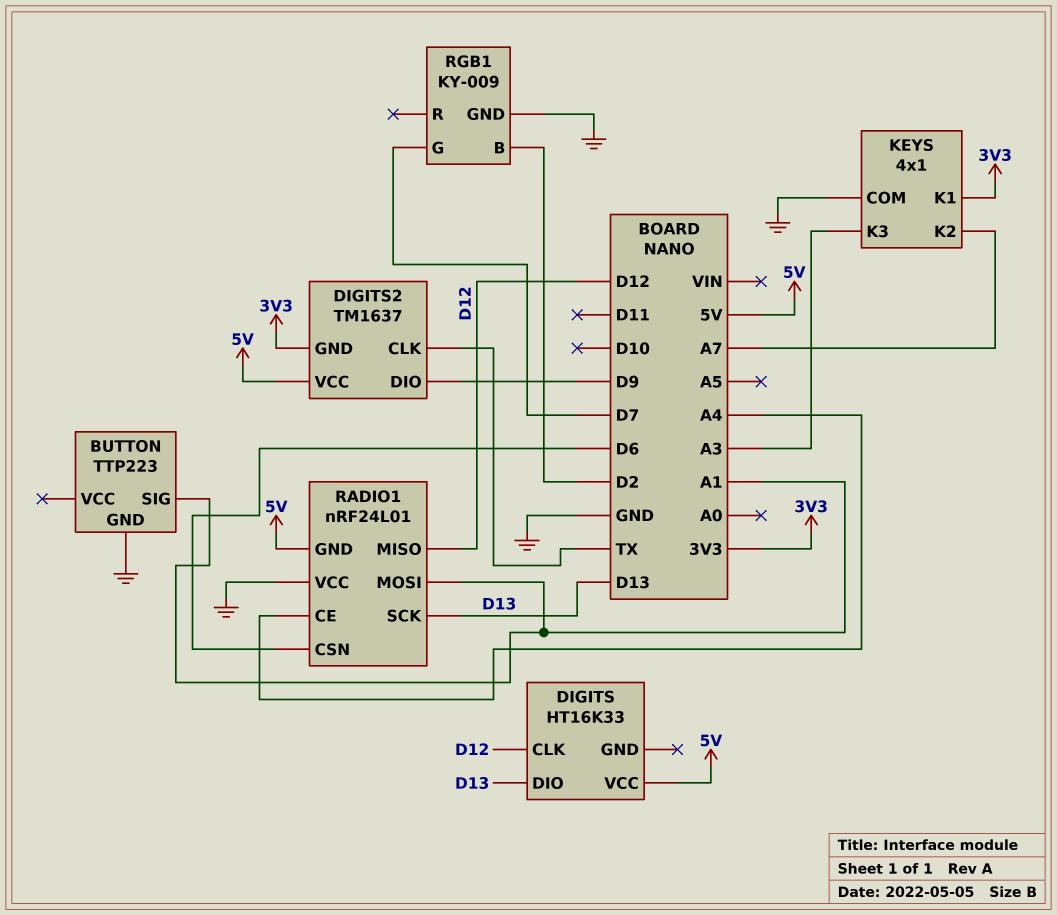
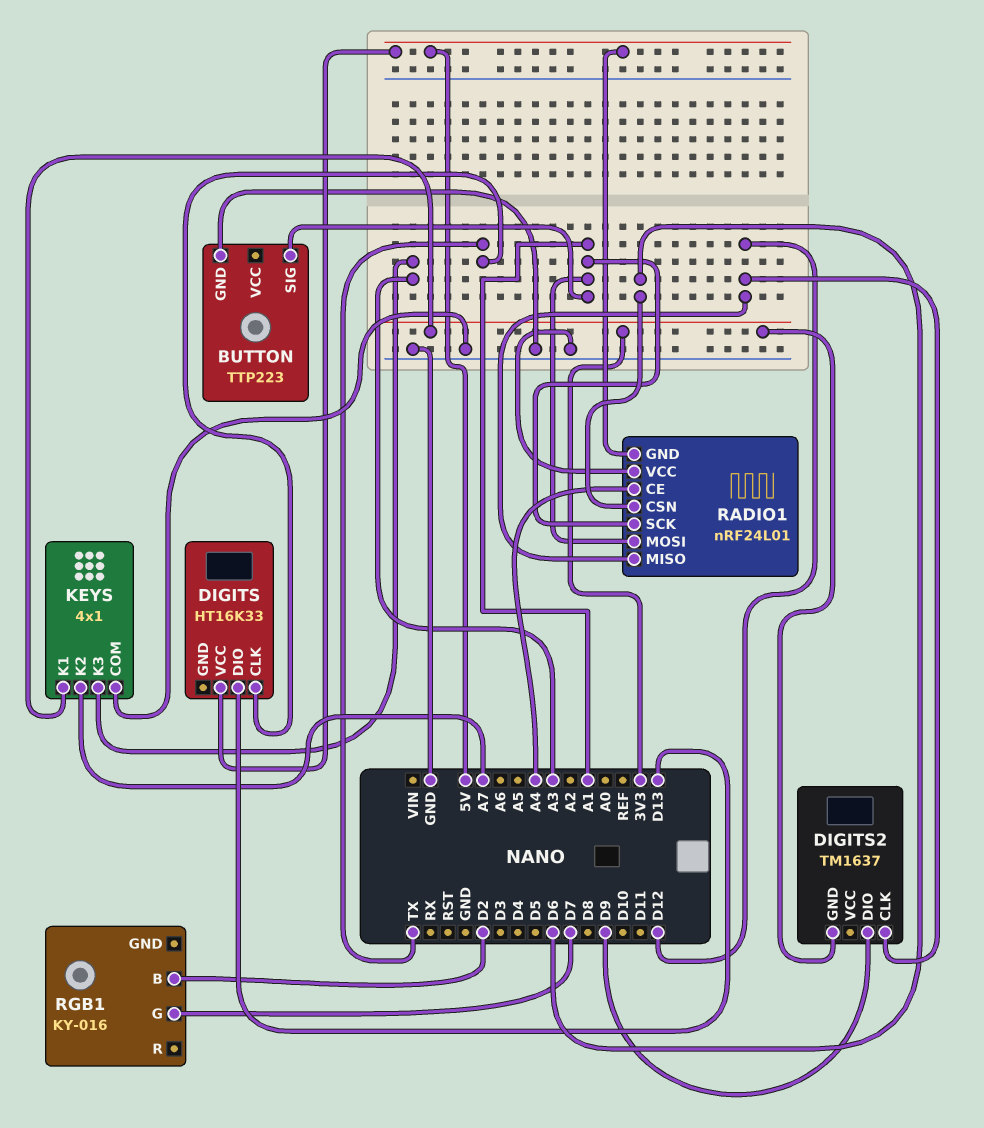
DIGITS pin CLK: D12 -> TX
DIGITS2 pin CLK: TX -> D12
DIGITS2 pin VCC: 5V -> none
RADIO1 pin SCK: D13 -> A1
RGB1: KY-009 -> KY-016
RGB1 pin GND: GND -> none

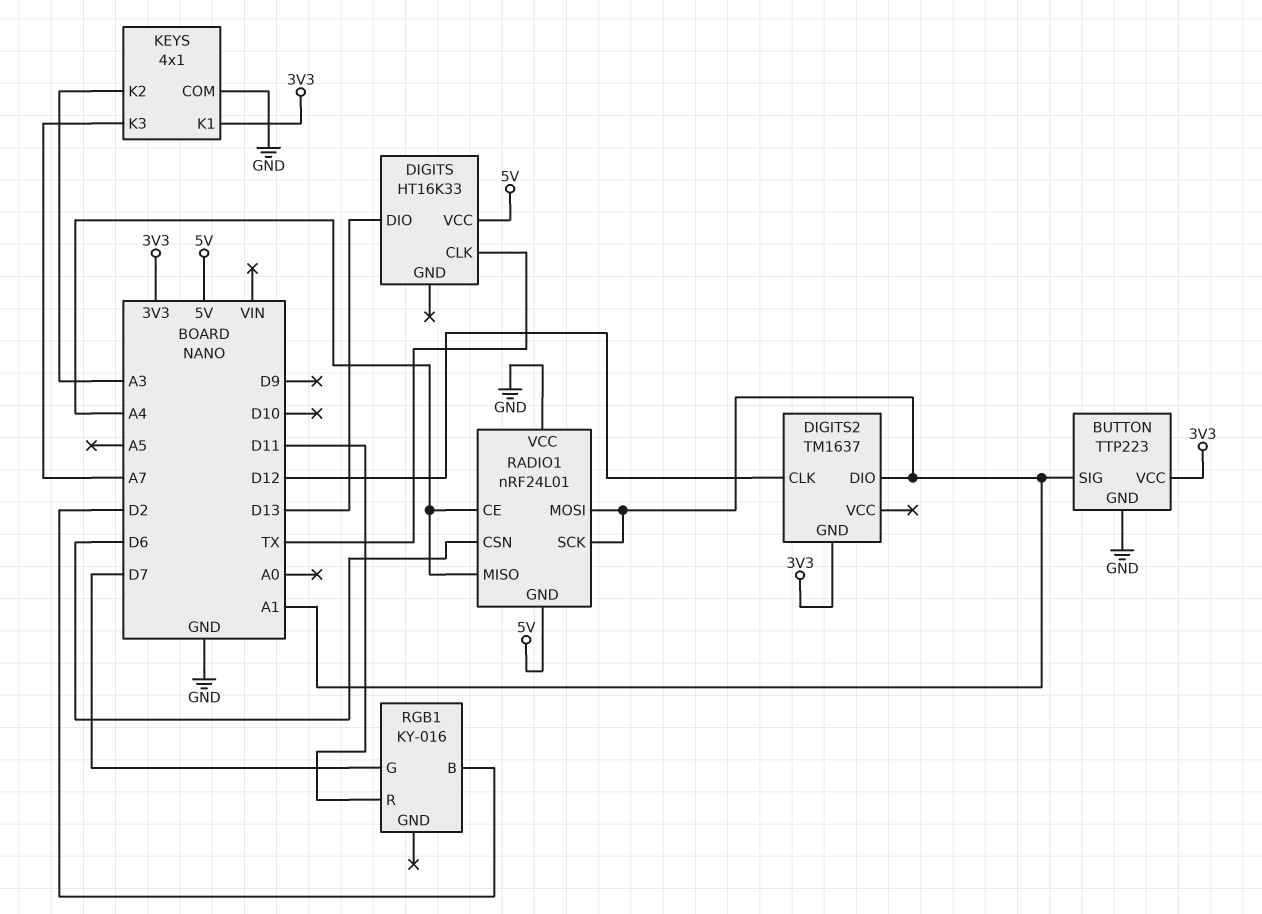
BUTTON pin VCC: none -> 3V3
DIGITS2 pin DIO: D9 -> A1
KEYS pin K2: A7 -> A3
KEYS pin K3: A3 -> A7
RADIO1 pin MISO: D12 -> A4
RGB1 pin R: none -> D11

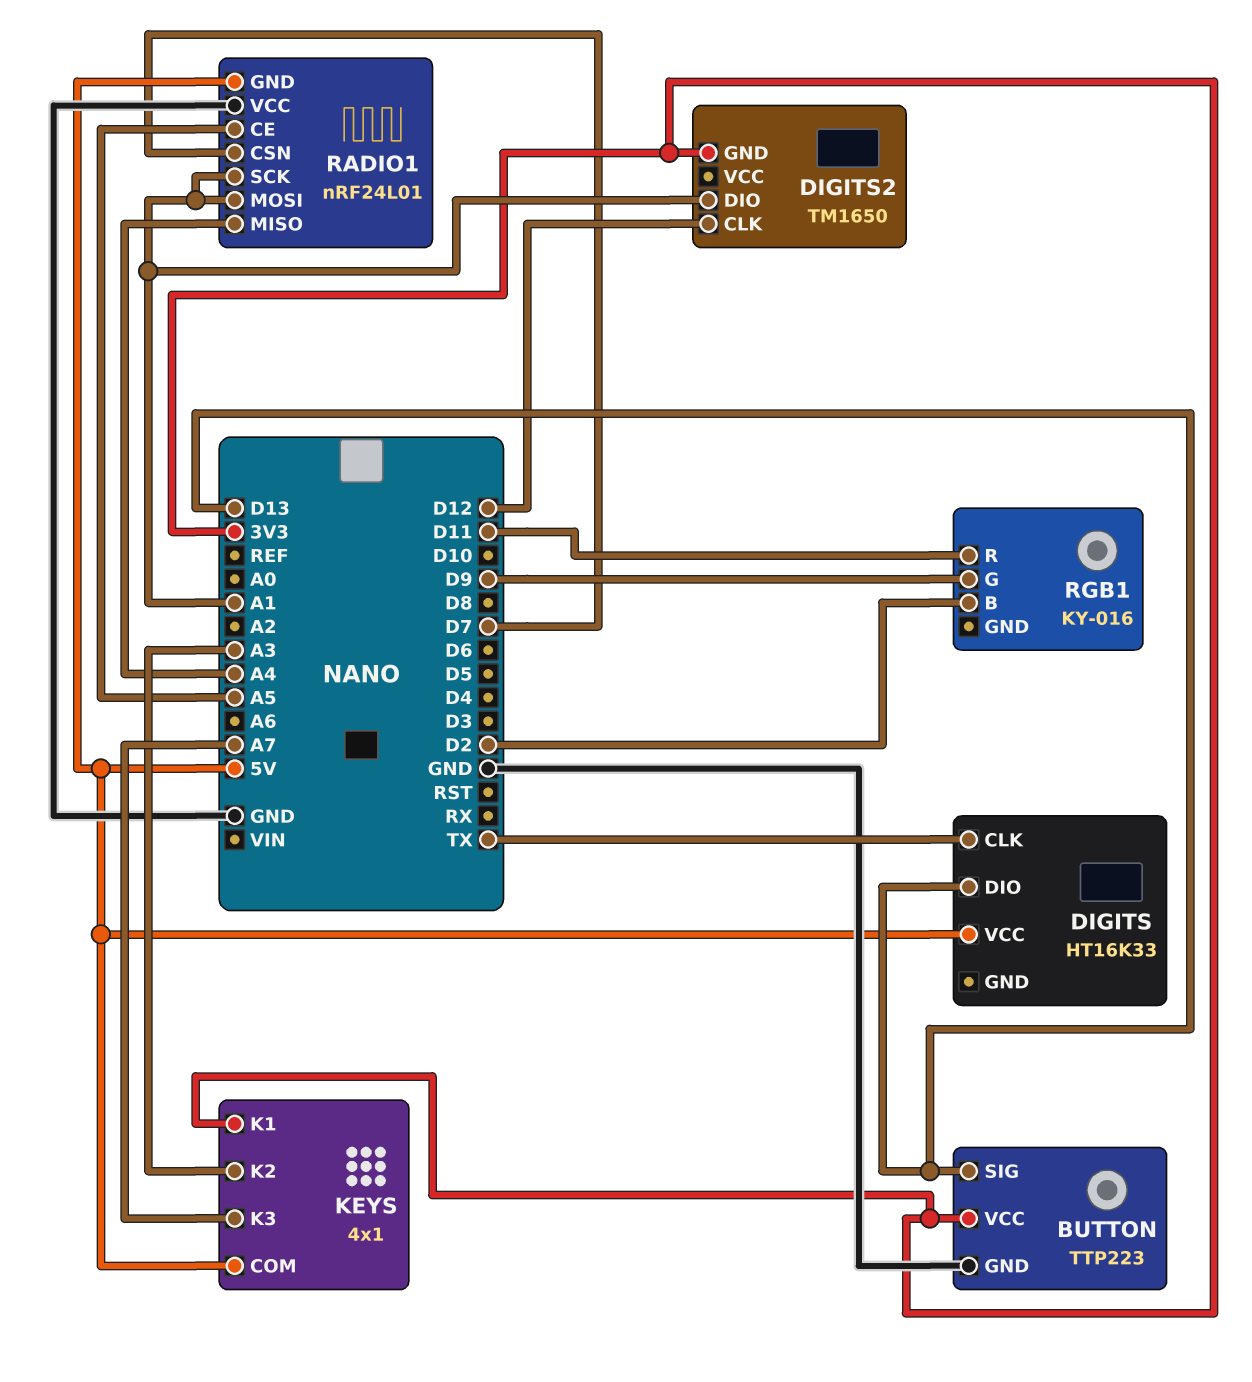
BUTTON pin SIG: A1 -> D13
DIGITS2: TM1637 -> TM1650
KEYS pin COM: GND -> 5V
RADIO1 pin CE: A4 -> A5
RADIO1 pin CSN: D6 -> D7
RGB1 pin G: D7 -> D9

